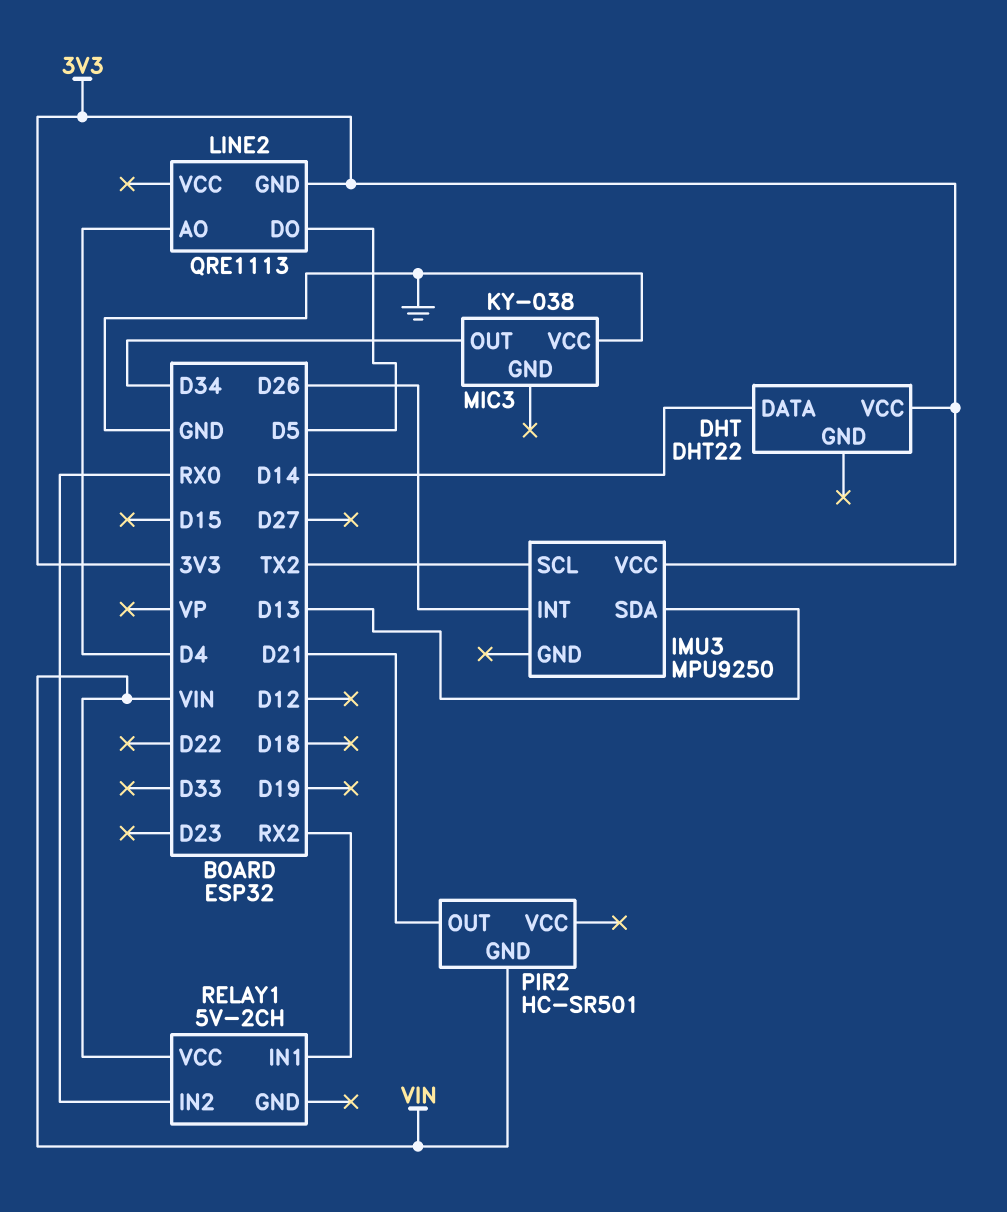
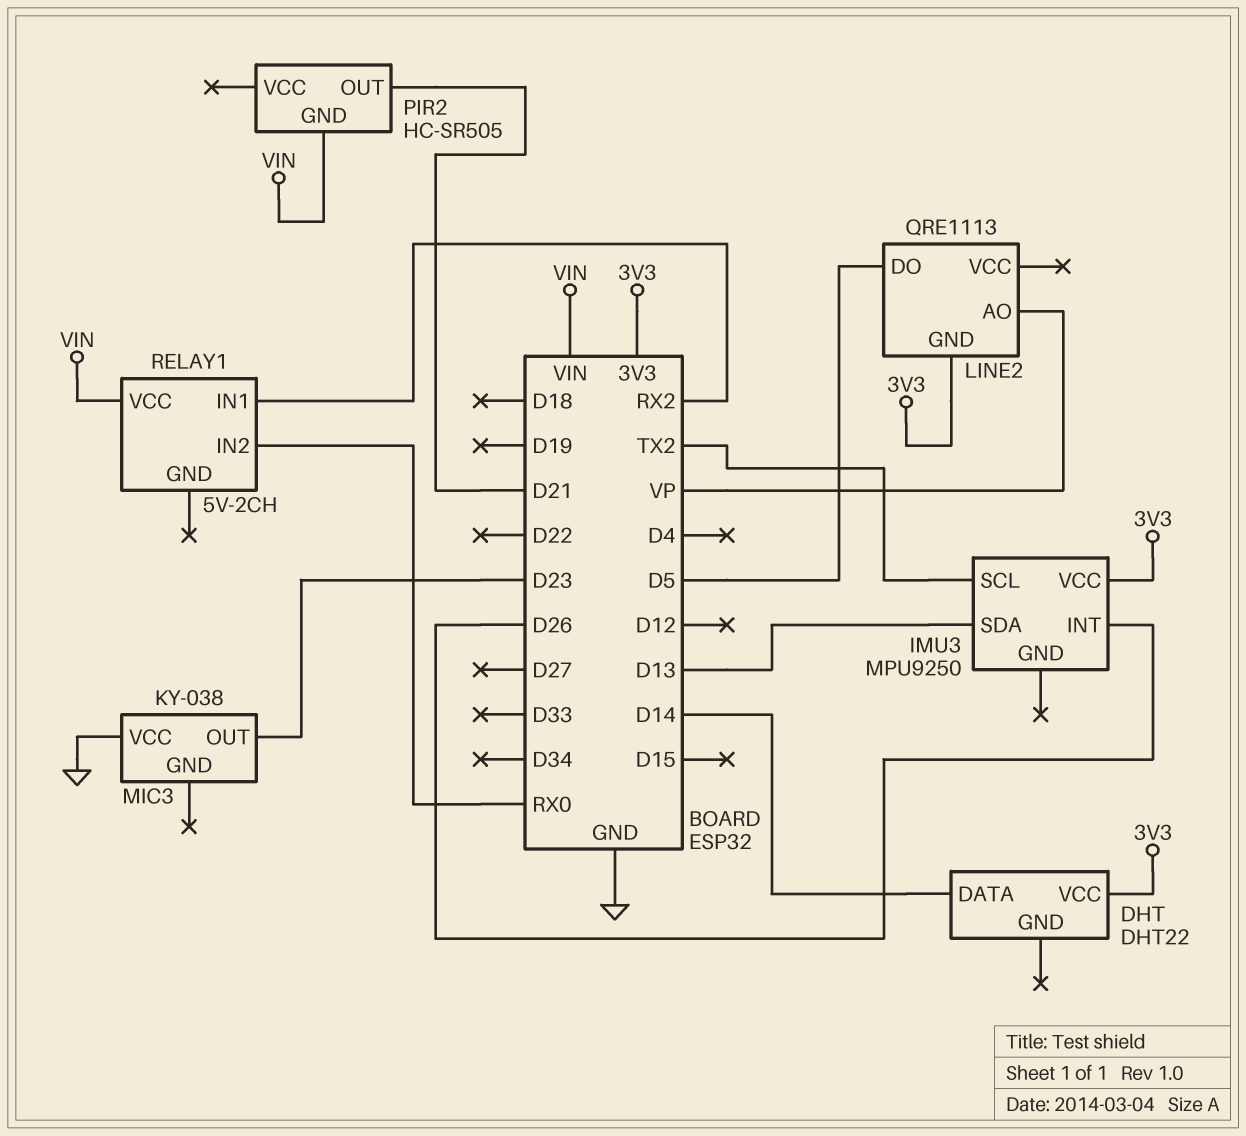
LINE2 pin AO: D4 -> VP
MIC3 pin OUT: D34 -> D23
PIR2: HC-SR501 -> HC-SR505

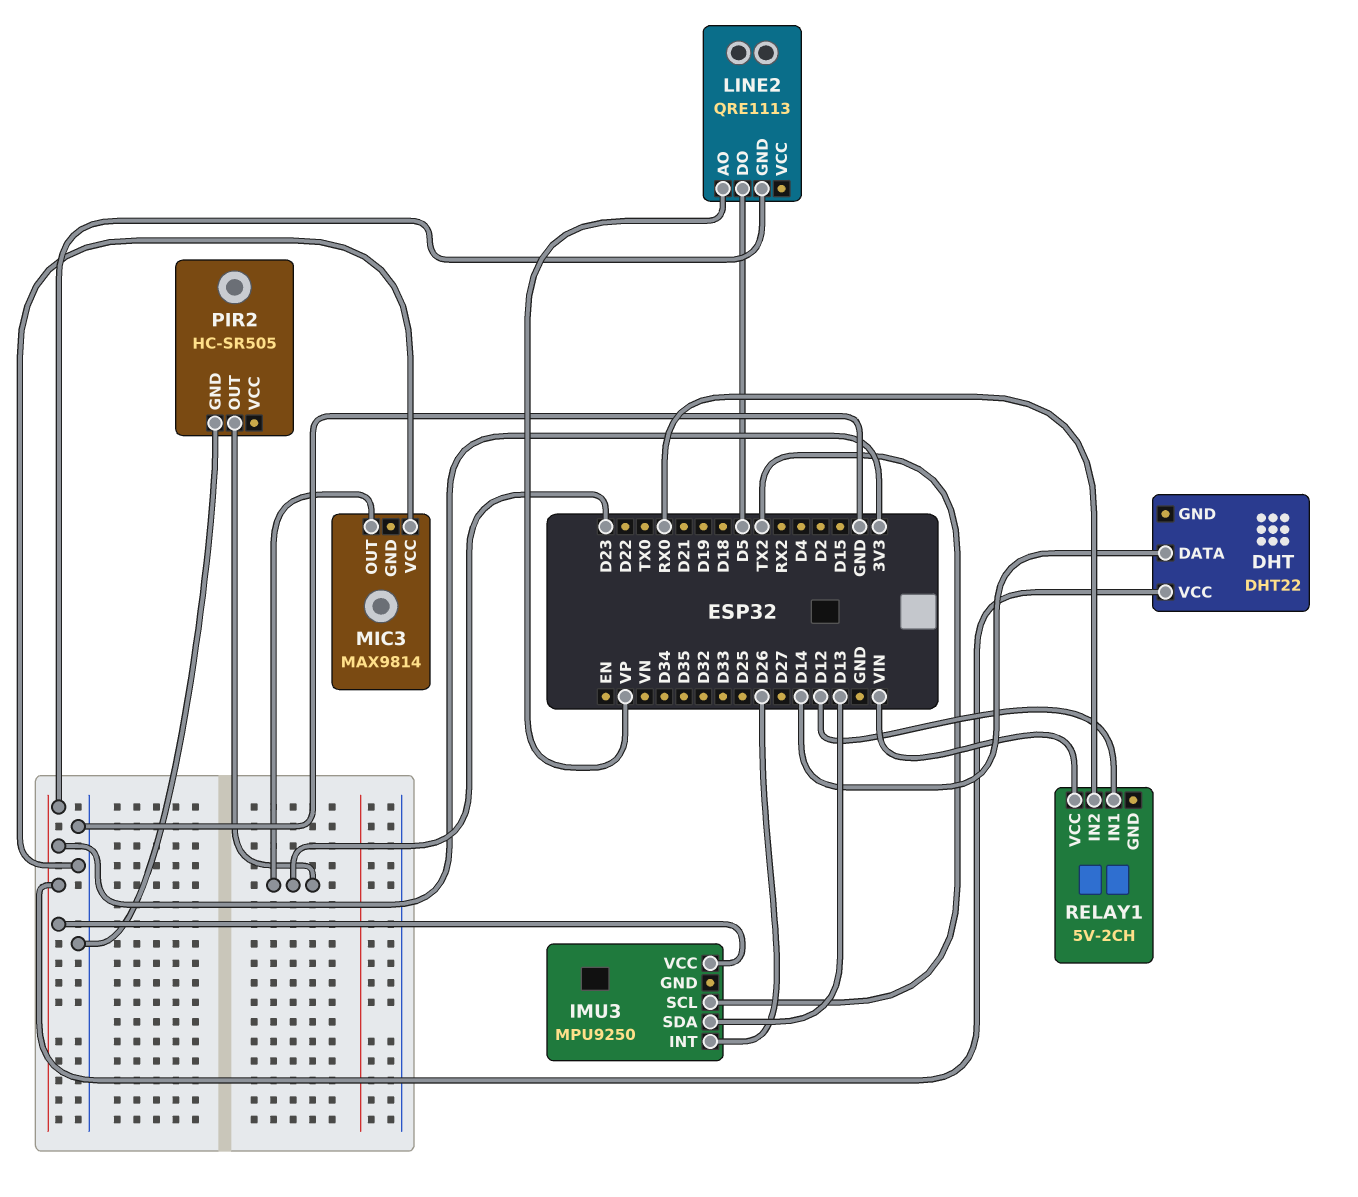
MIC3: KY-038 -> MAX9814
PIR2 pin GND: VIN -> GND
PIR2 pin OUT: D21 -> D23
RELAY1 pin IN1: RX2 -> D12

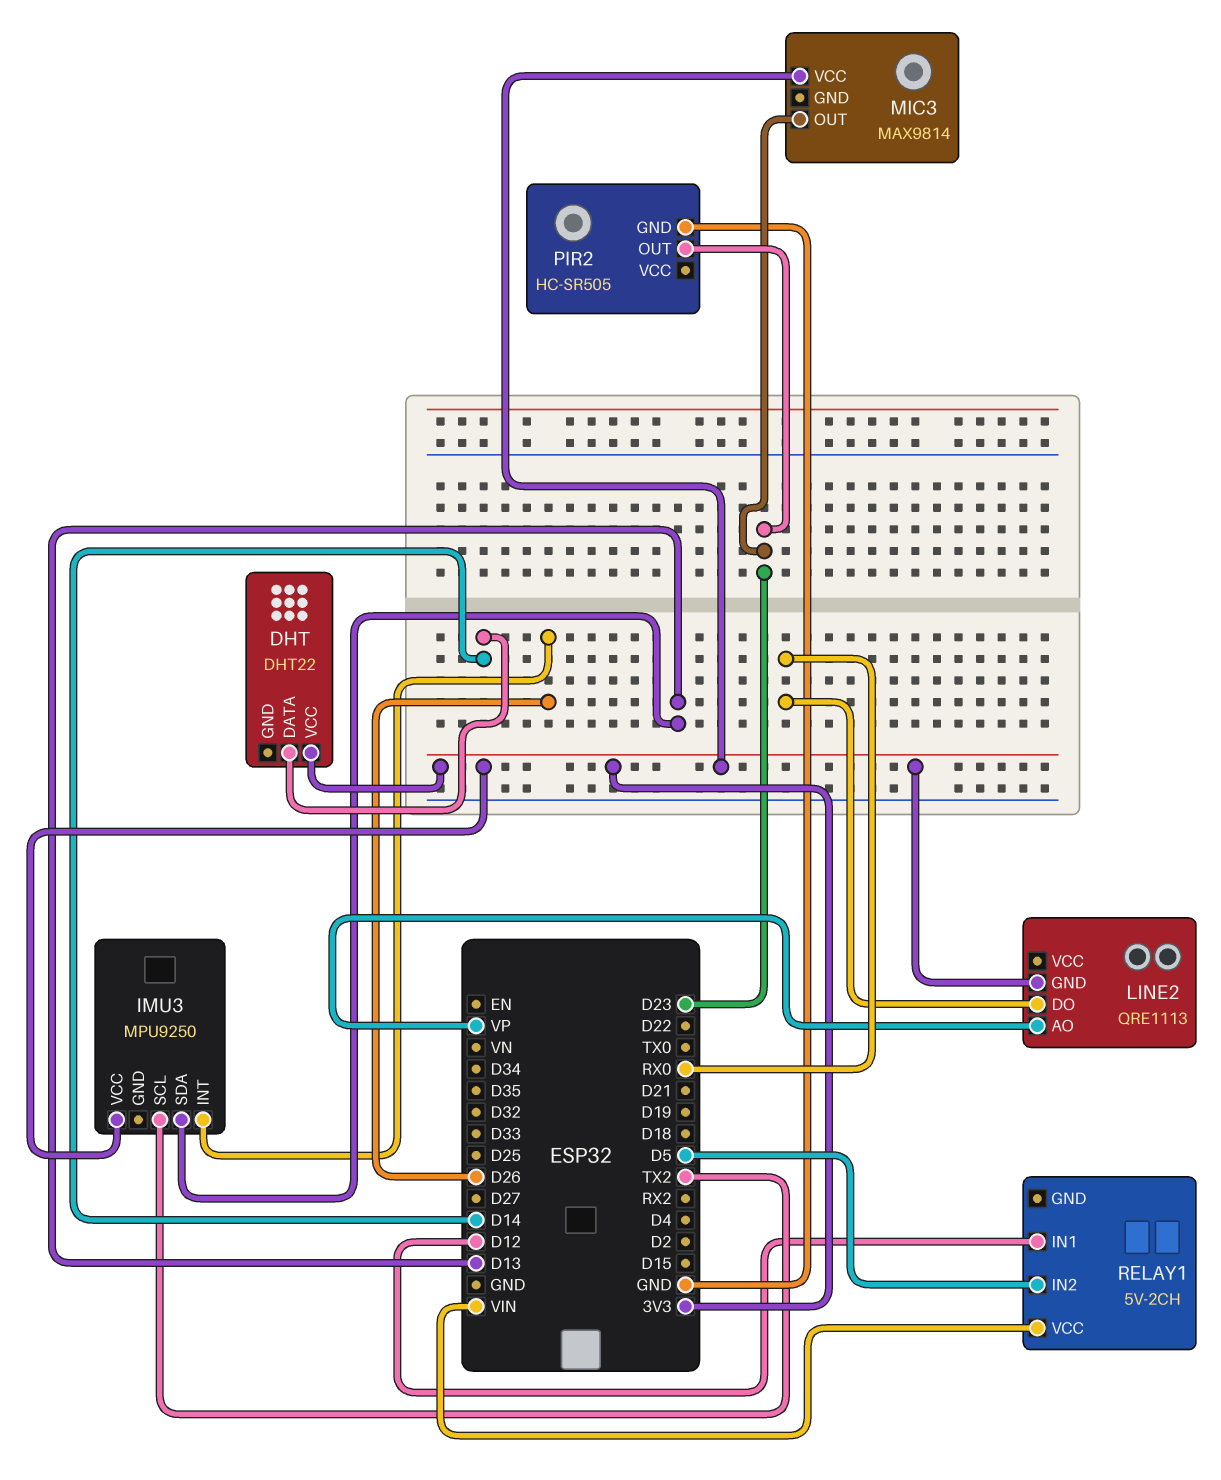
LINE2 pin DO: D5 -> RX0
MIC3 pin VCC: GND -> 3V3
RELAY1 pin IN2: RX0 -> D5

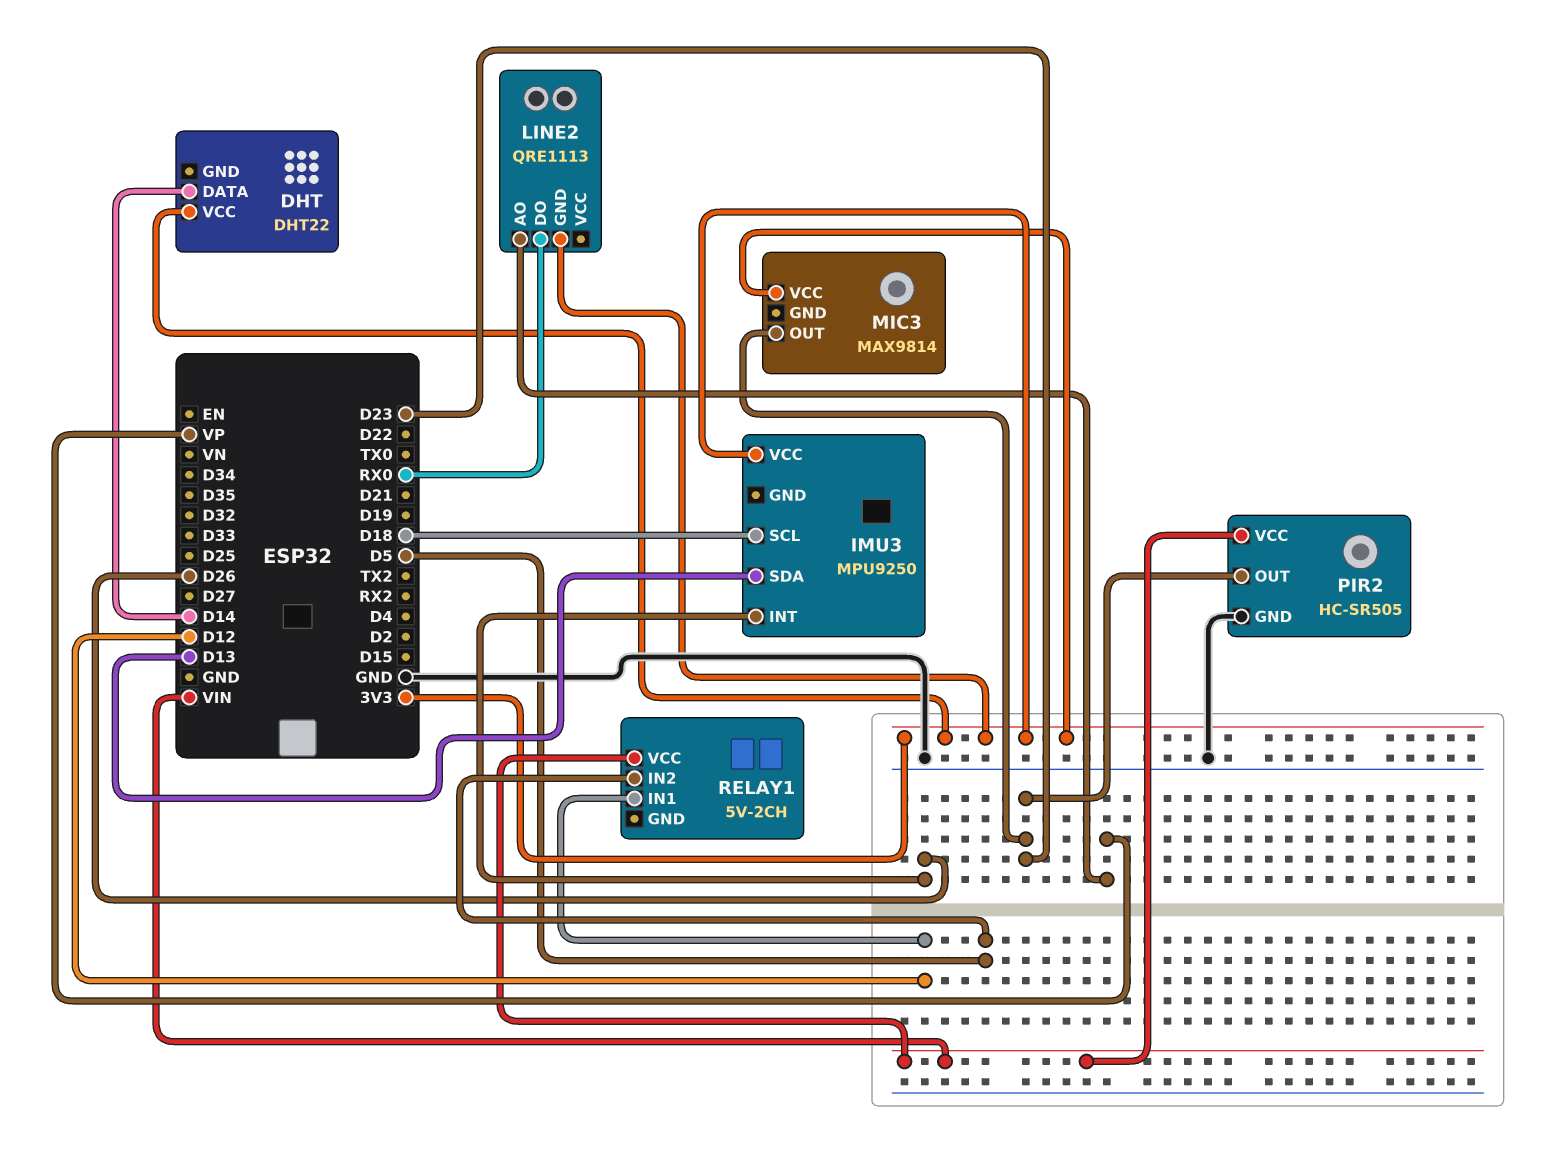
IMU3 pin SCL: TX2 -> D18
PIR2 pin VCC: none -> VIN

